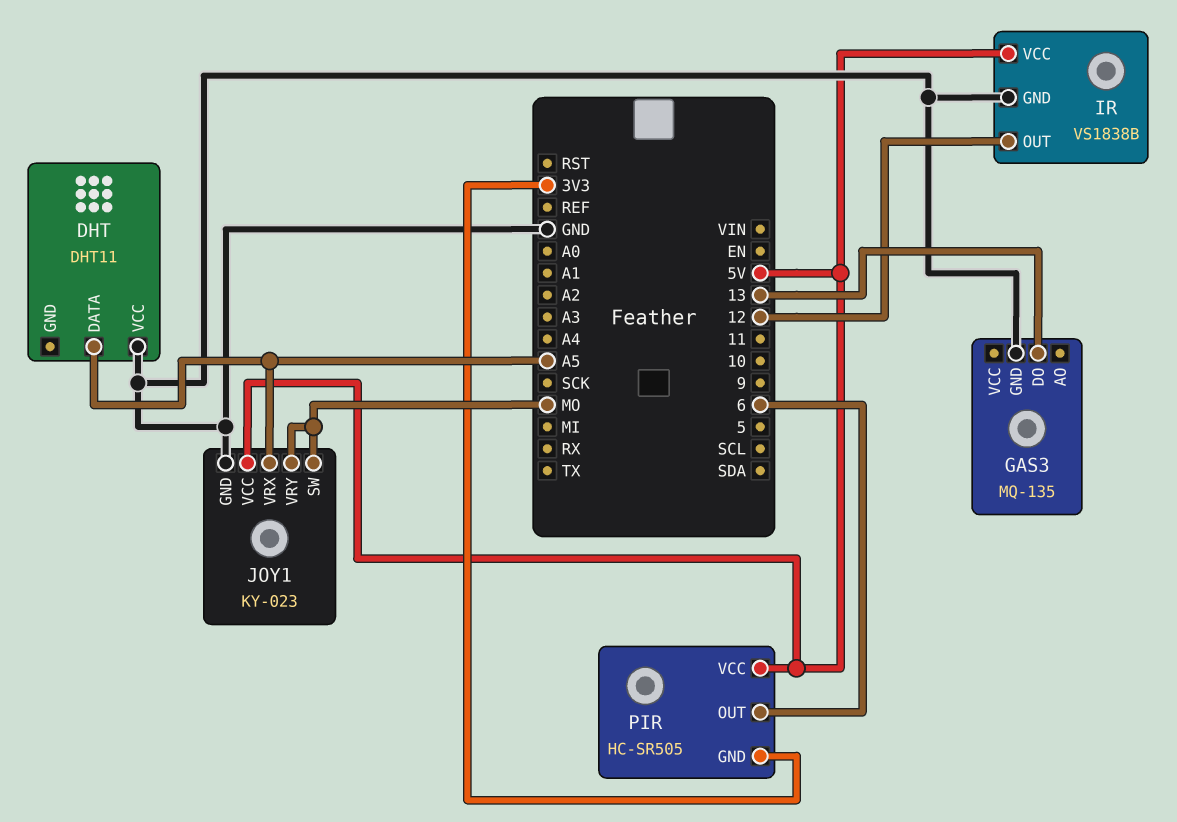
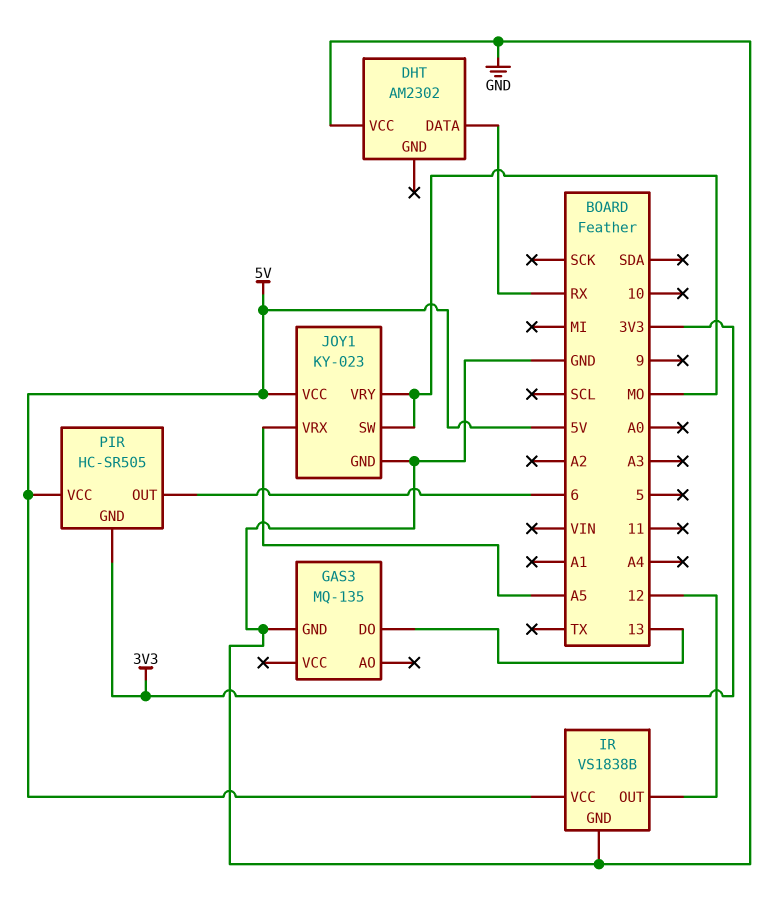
DHT: DHT11 -> AM2302
DHT pin DATA: A5 -> RX

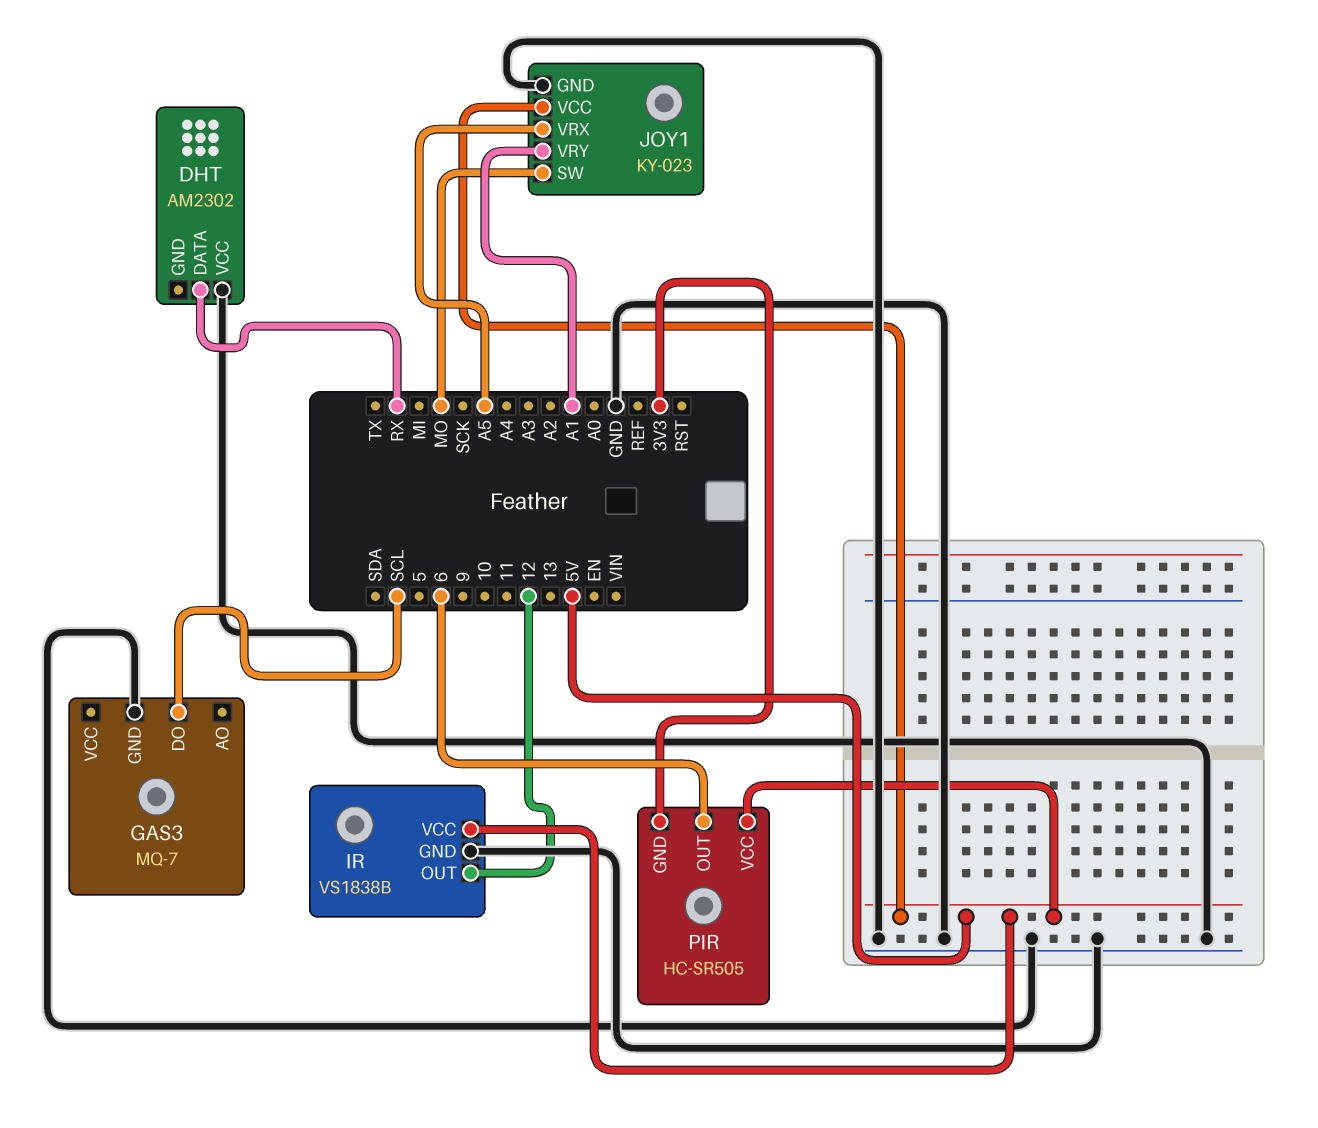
GAS3: MQ-135 -> MQ-7
GAS3 pin DO: 13 -> SCL
JOY1 pin VRY: MO -> A1

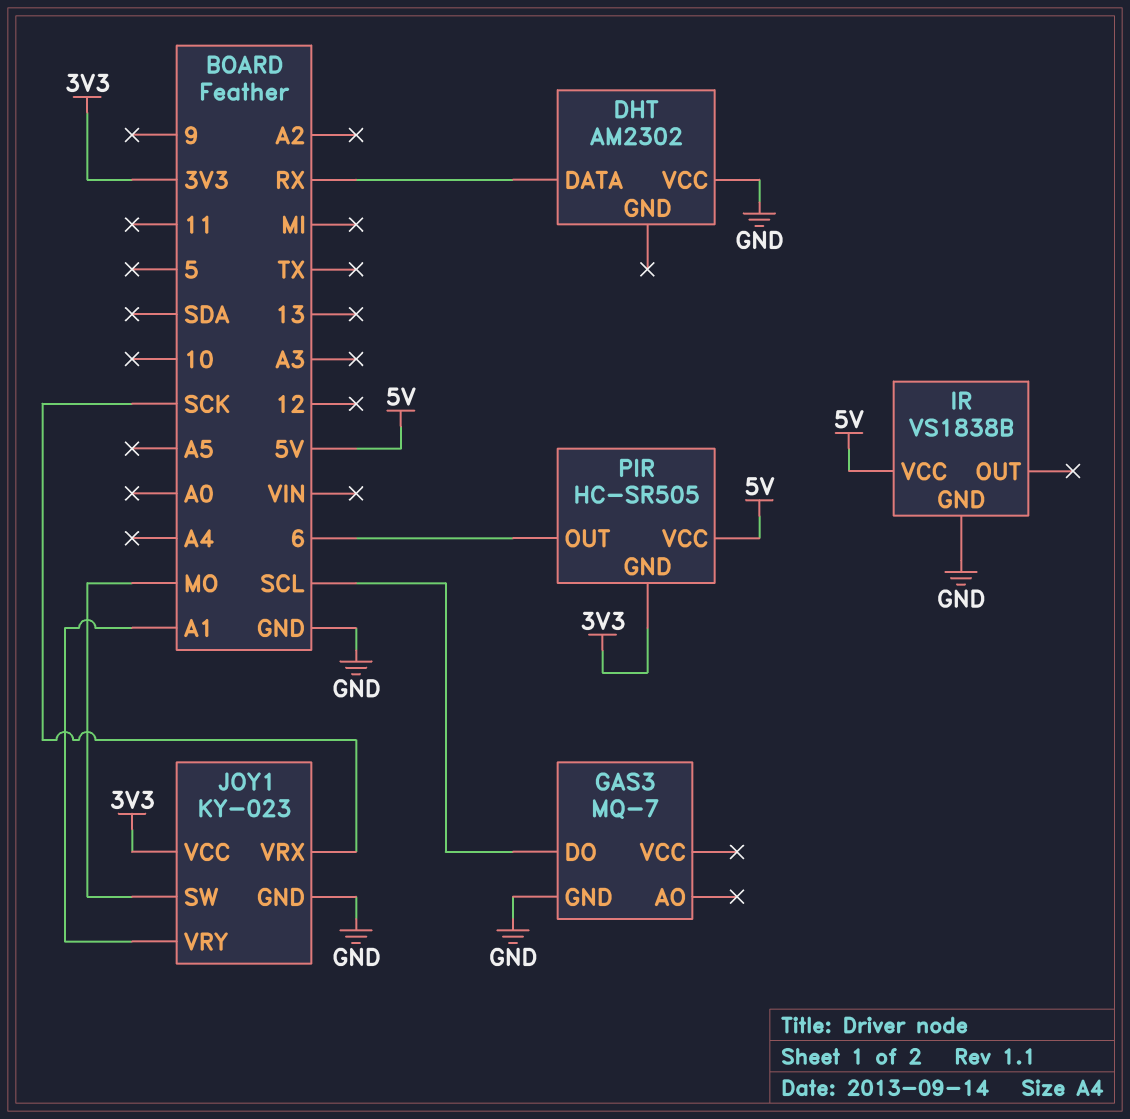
IR pin OUT: 12 -> none
JOY1 pin VCC: 5V -> 3V3
JOY1 pin VRX: A5 -> SCK

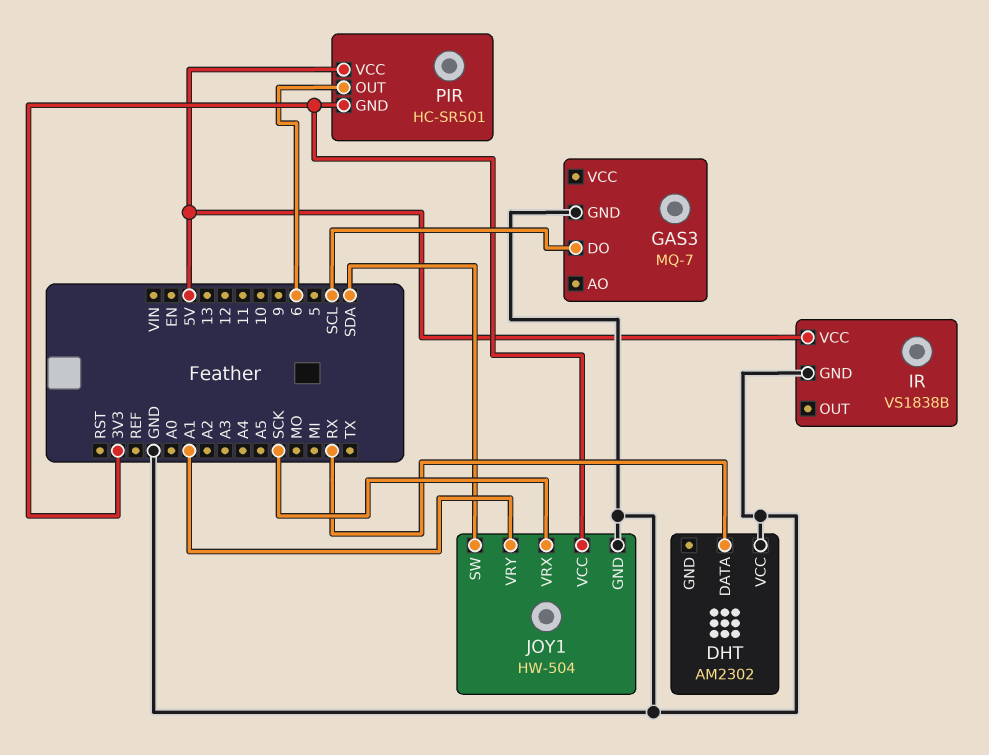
JOY1: KY-023 -> HW-504
JOY1 pin SW: MO -> SDA
PIR: HC-SR505 -> HC-SR501

